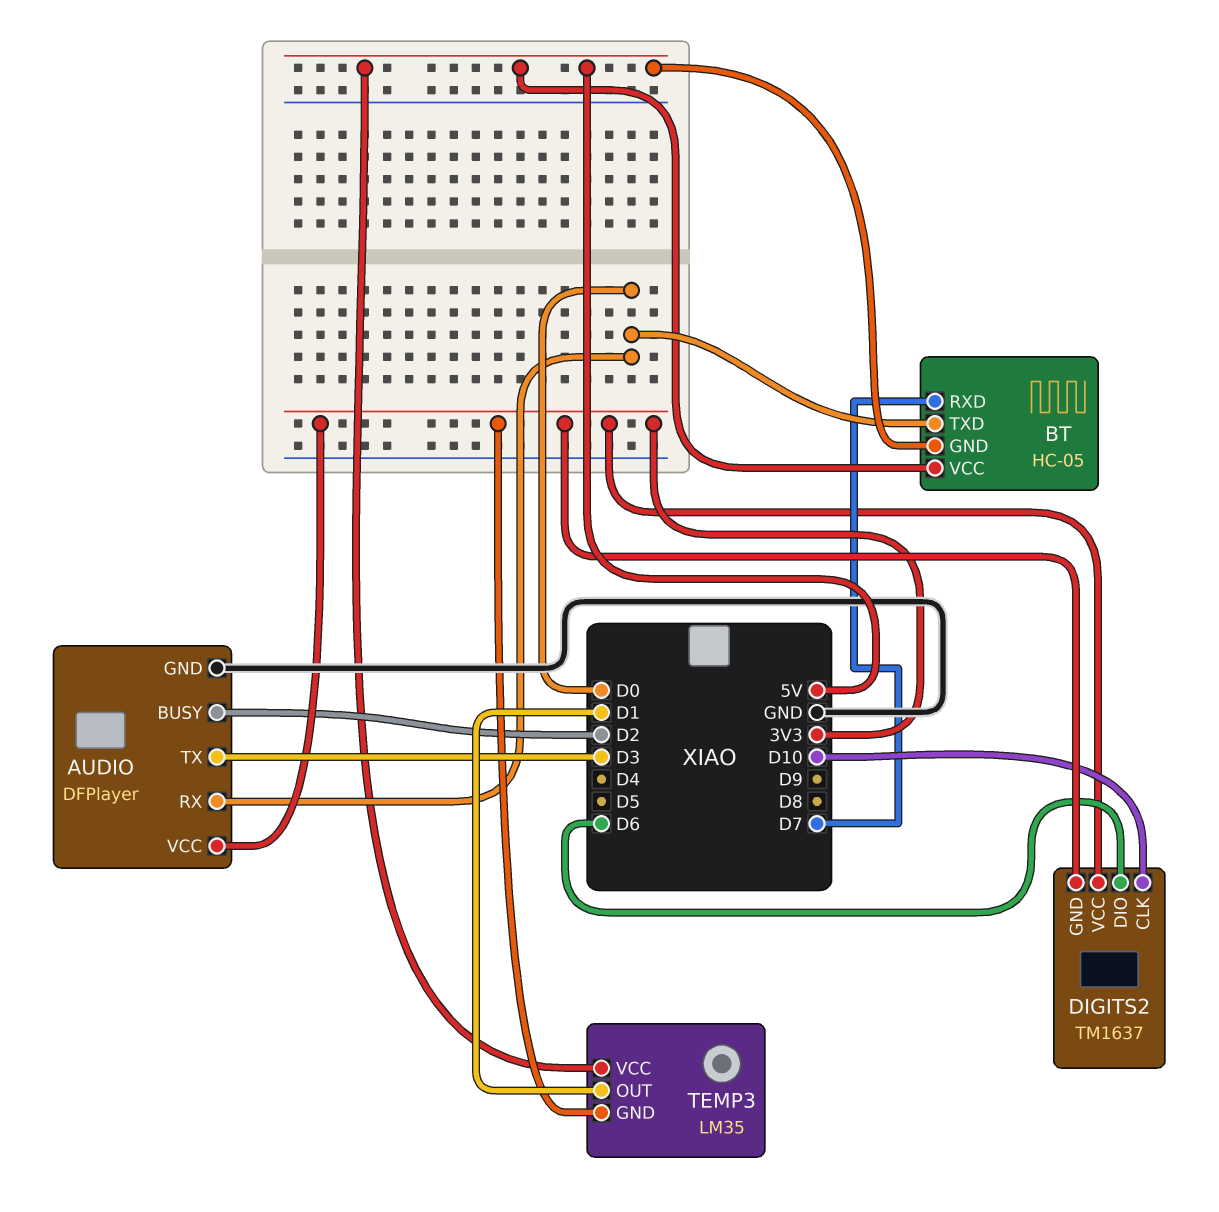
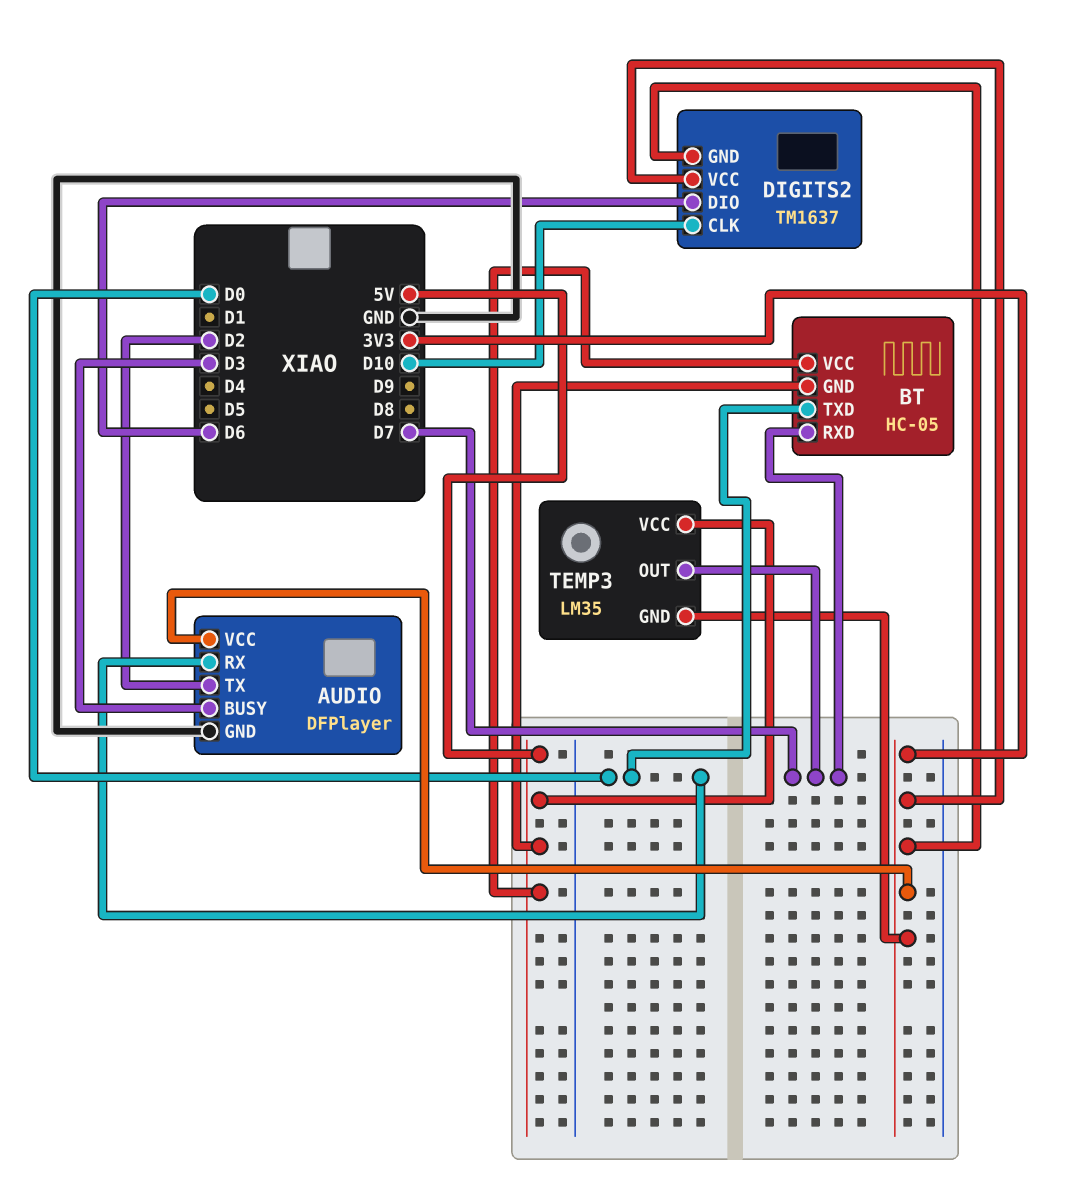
AUDIO pin BUSY: D2 -> D3
AUDIO pin TX: D3 -> D2
TEMP3 pin OUT: D1 -> D7

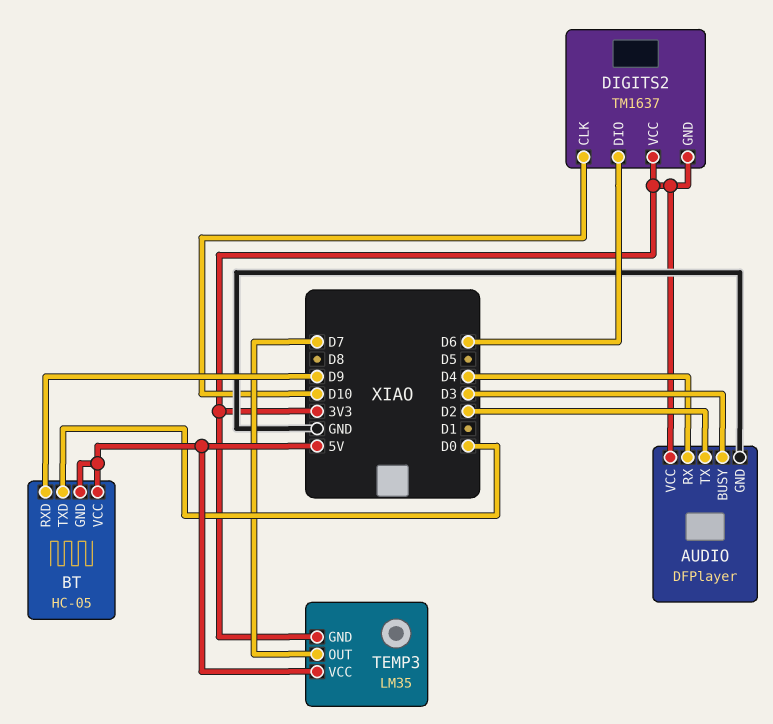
AUDIO pin RX: D0 -> D4
BT pin RXD: D7 -> D9

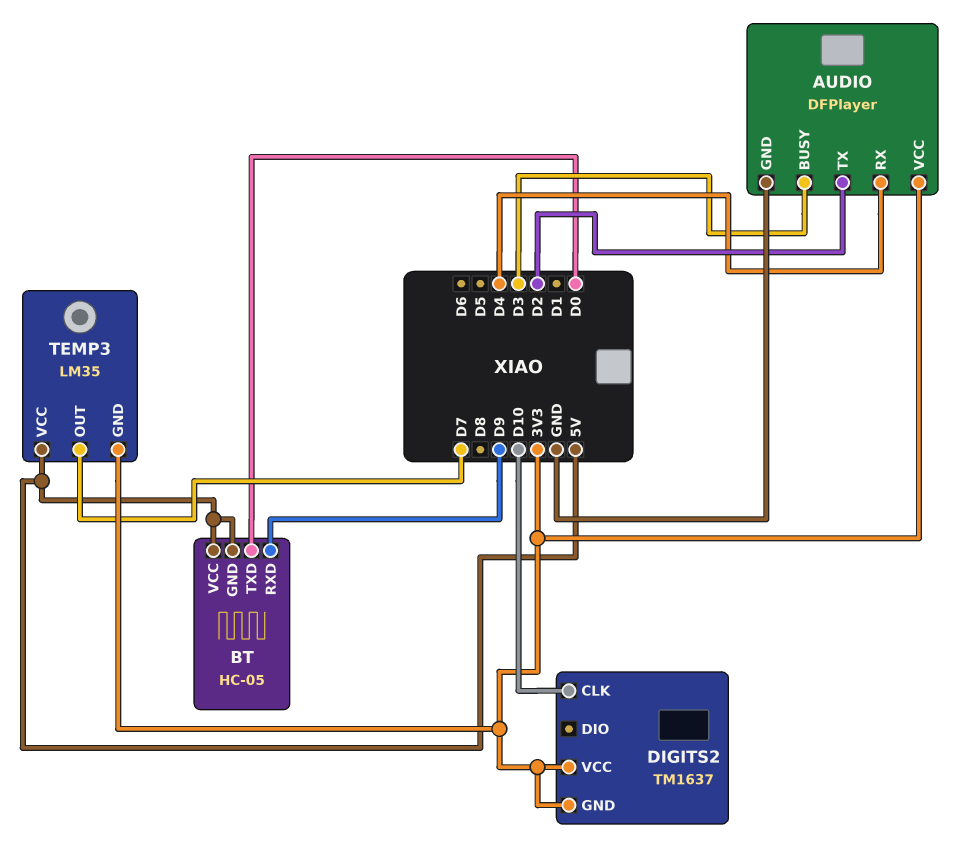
DIGITS2 pin DIO: D6 -> none

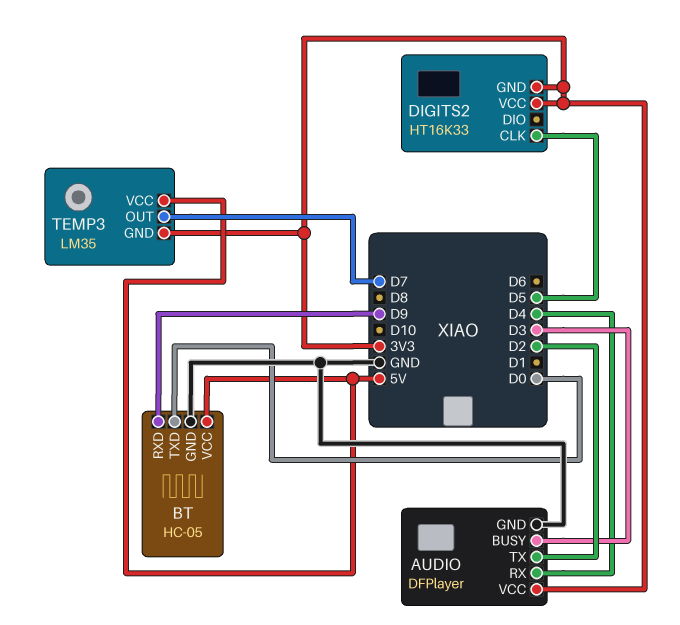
BT pin GND: 5V -> GND
DIGITS2: TM1637 -> HT16K33
DIGITS2 pin CLK: D10 -> D5

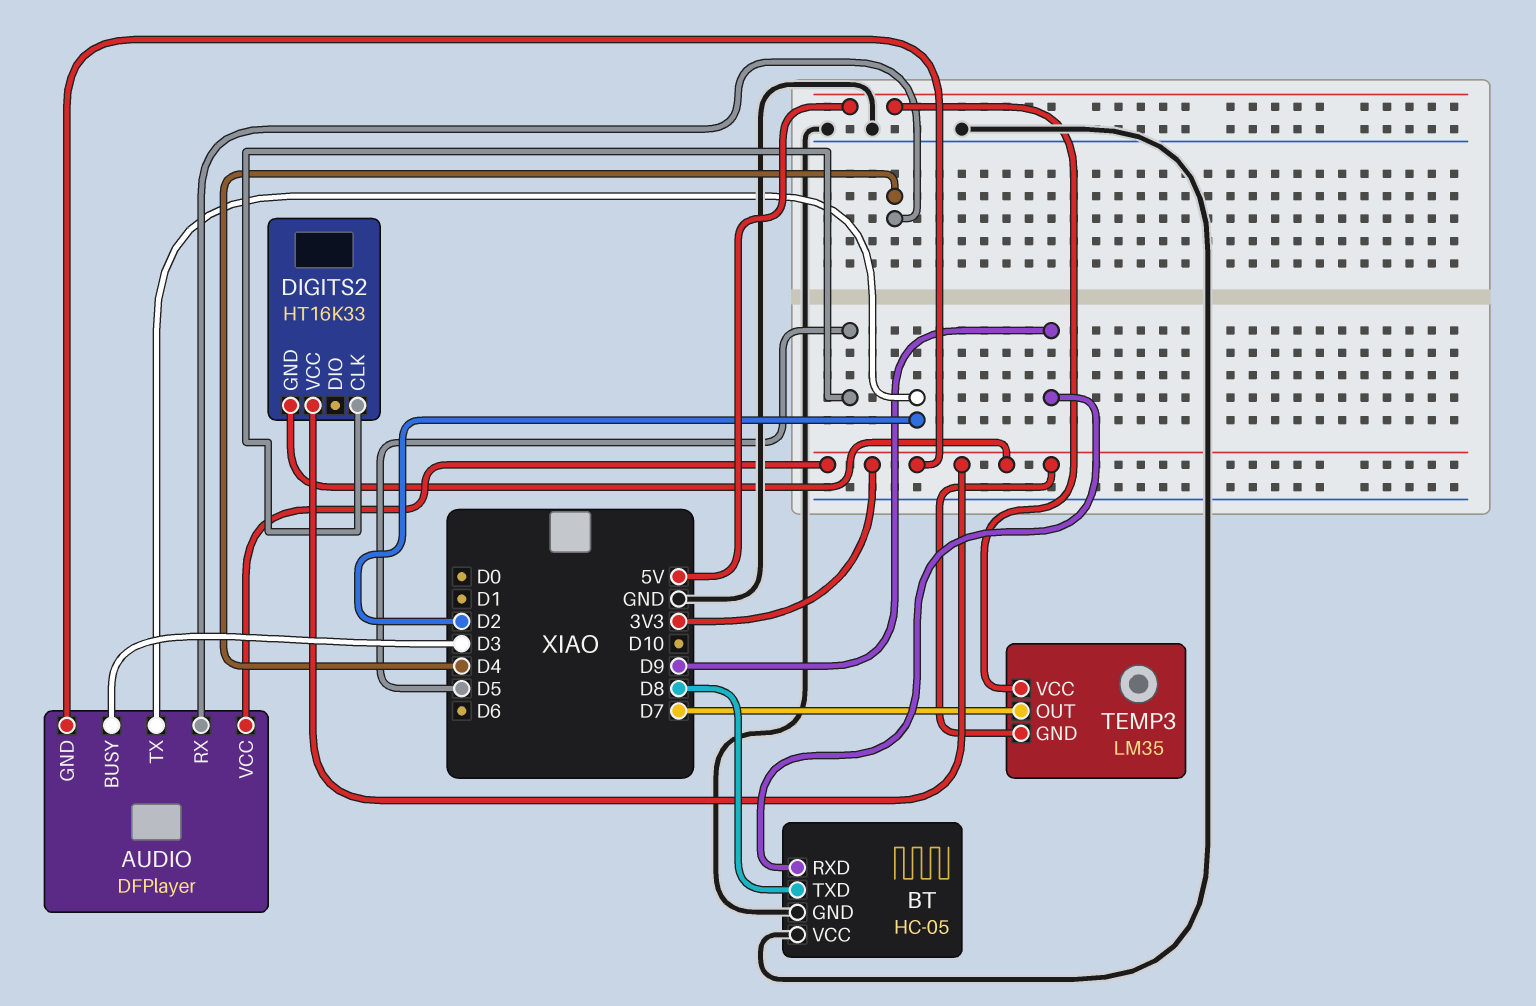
AUDIO pin GND: GND -> 3V3
BT pin TXD: D0 -> D8
BT pin VCC: 5V -> GND

